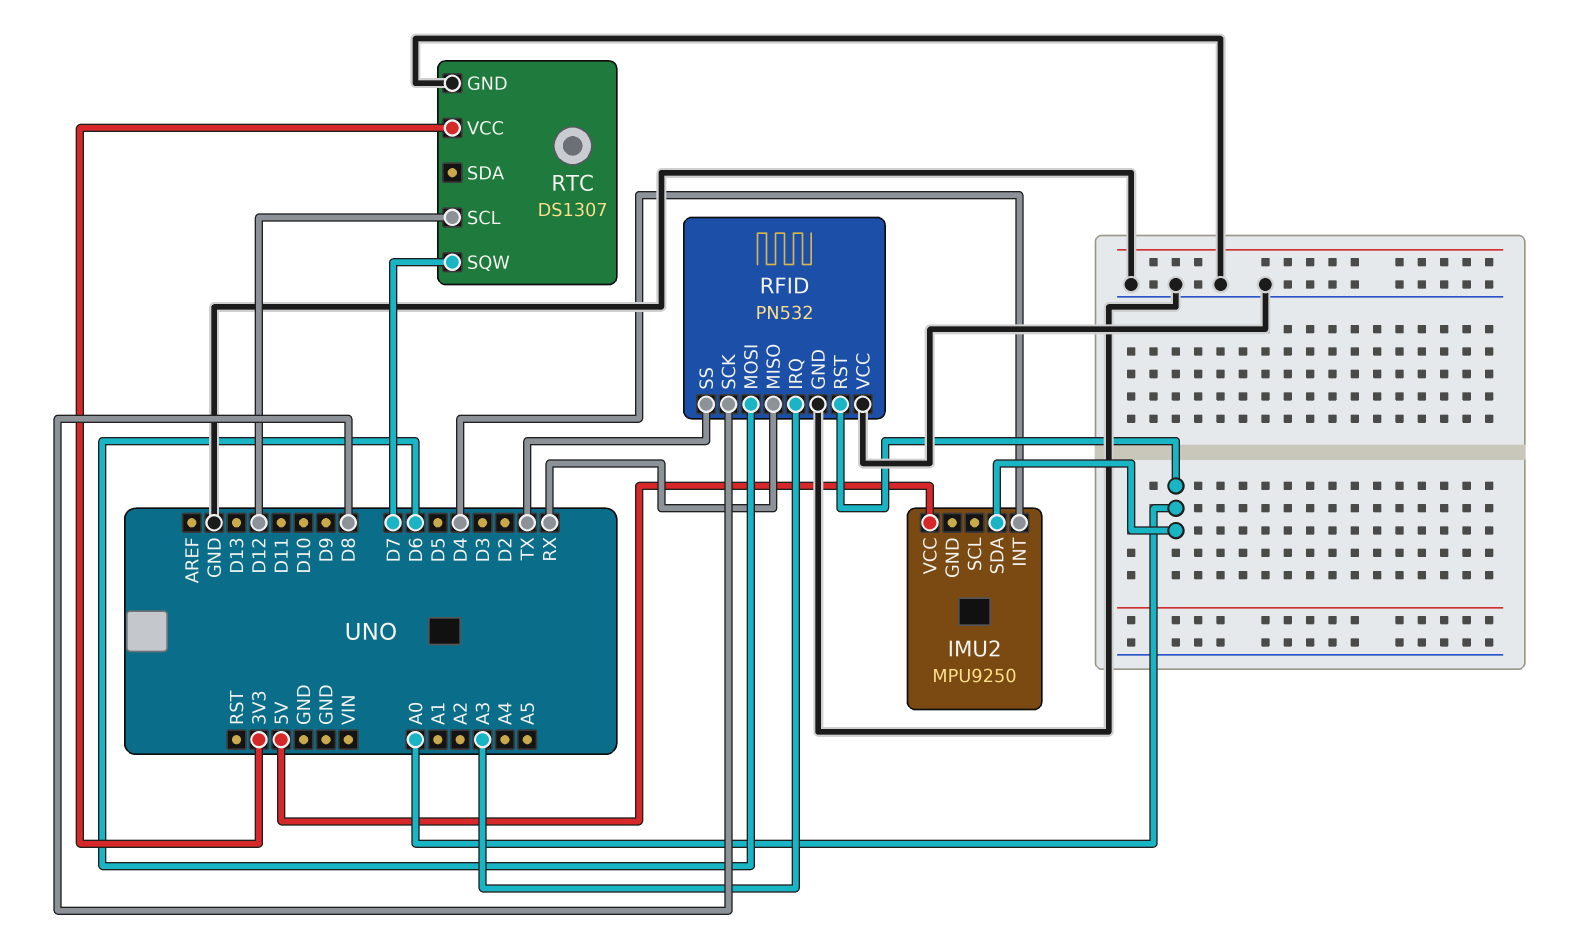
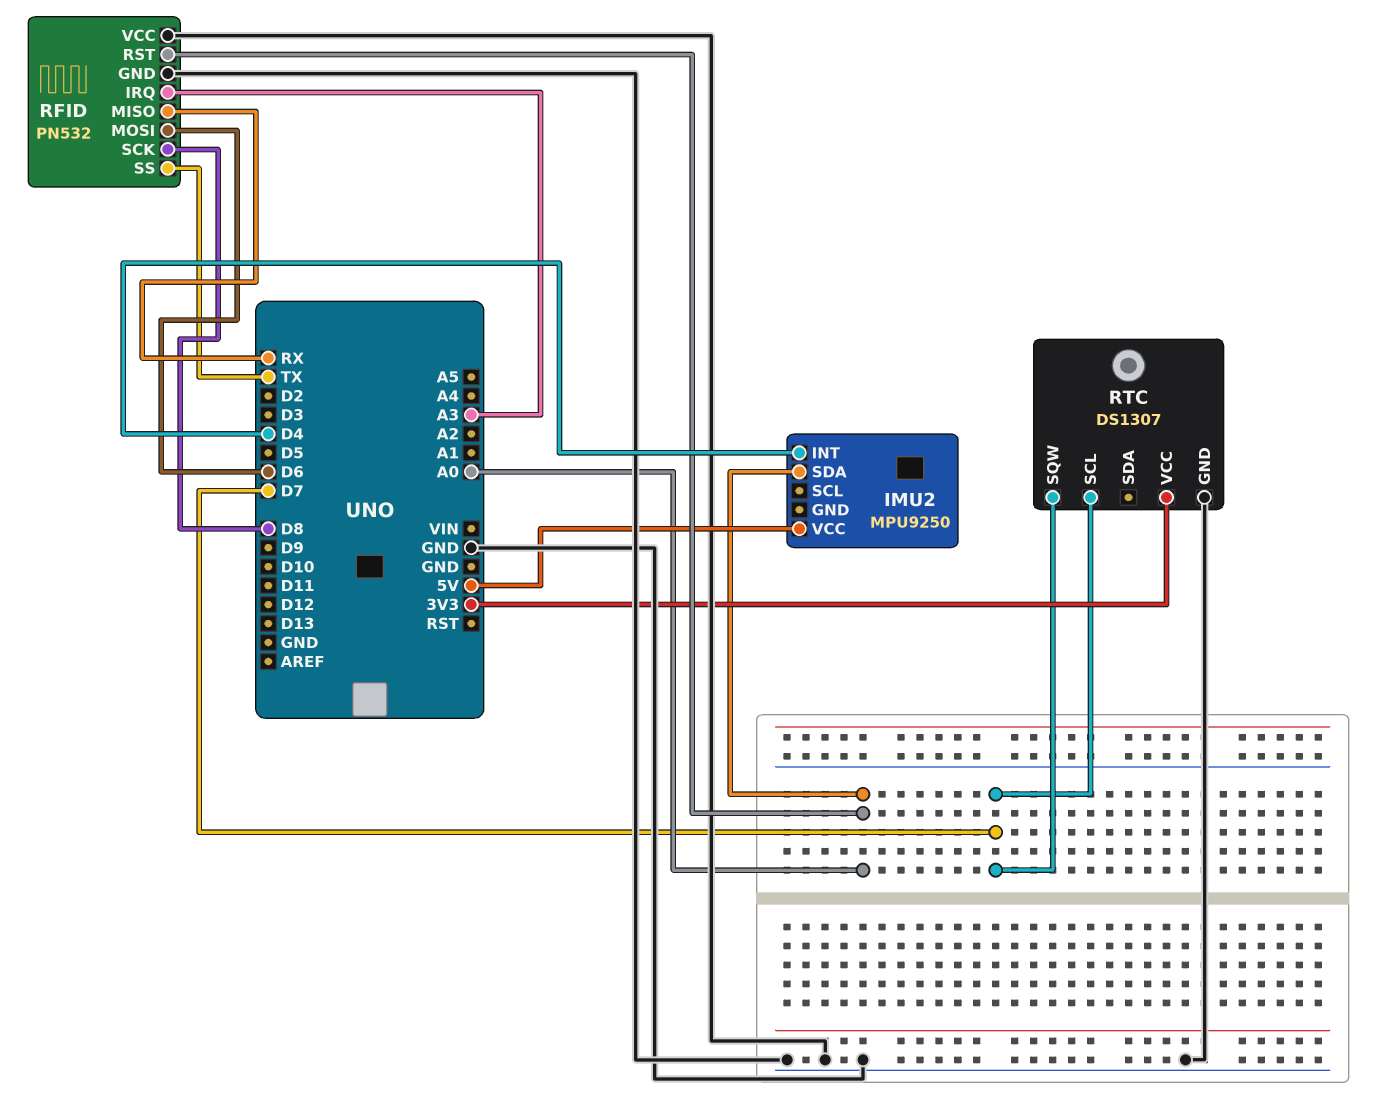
RTC pin SCL: D12 -> D7

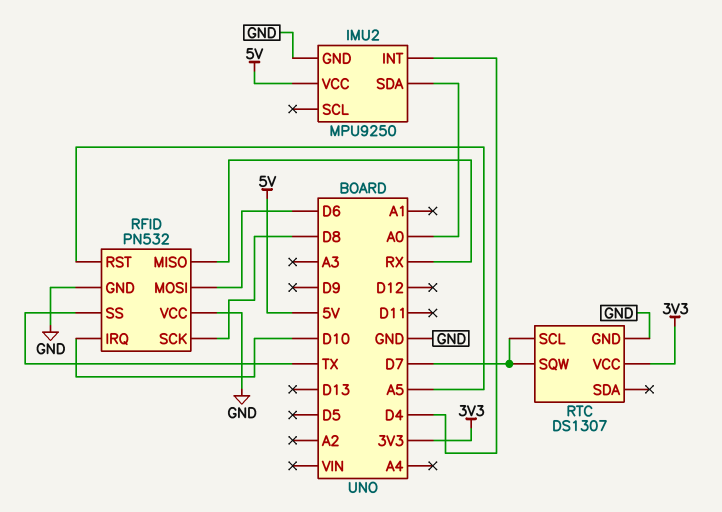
IMU2 pin GND: none -> GND
RFID pin IRQ: A3 -> D10
RFID pin RST: A0 -> A5

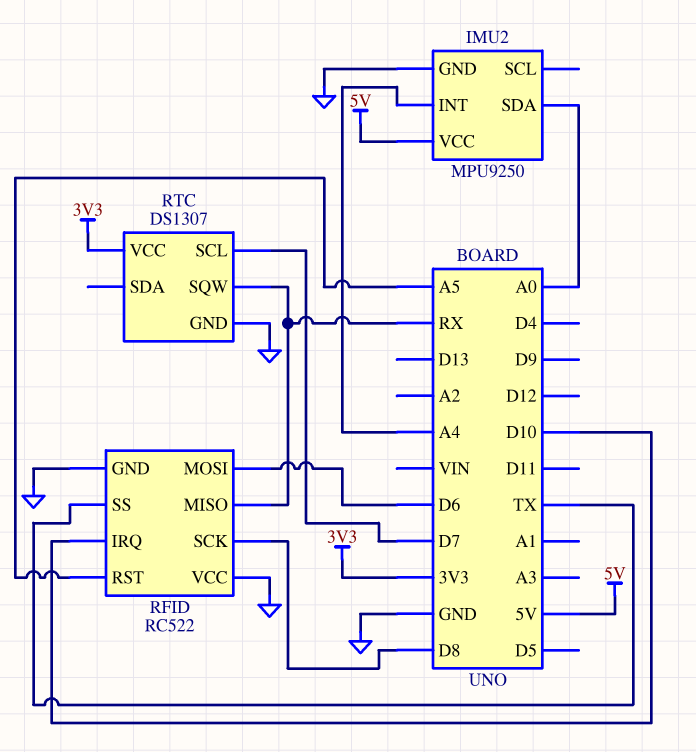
IMU2 pin INT: D4 -> A4
RFID: PN532 -> RC522
RTC pin SQW: D7 -> RX

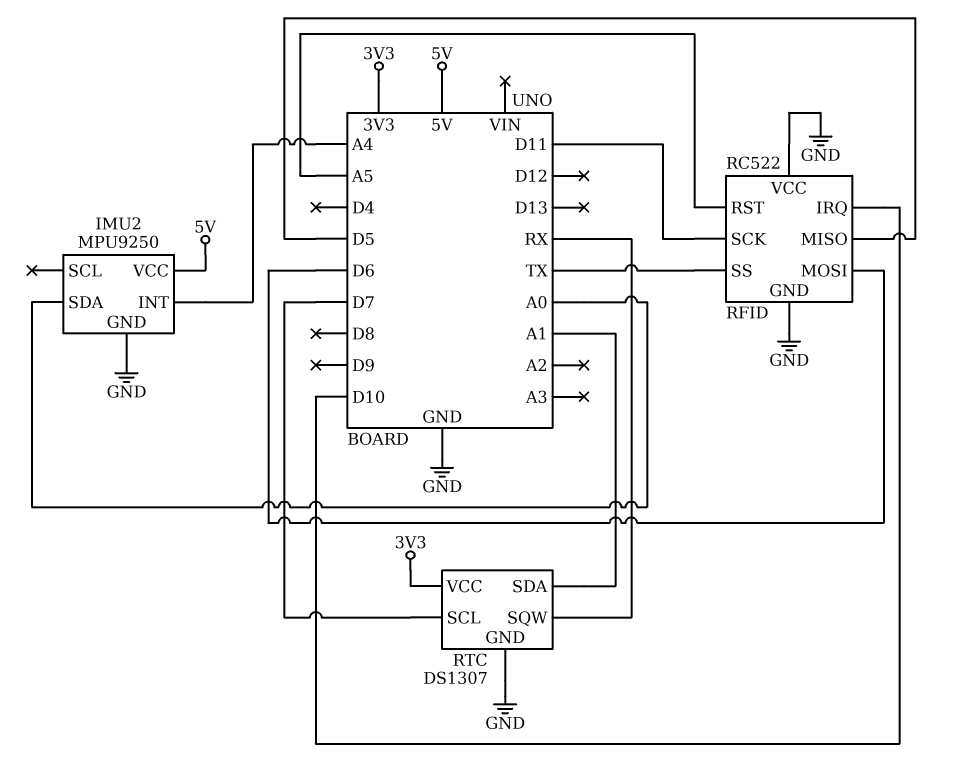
RFID pin MISO: RX -> D5
RFID pin SCK: D8 -> D11
RTC pin SDA: none -> A1

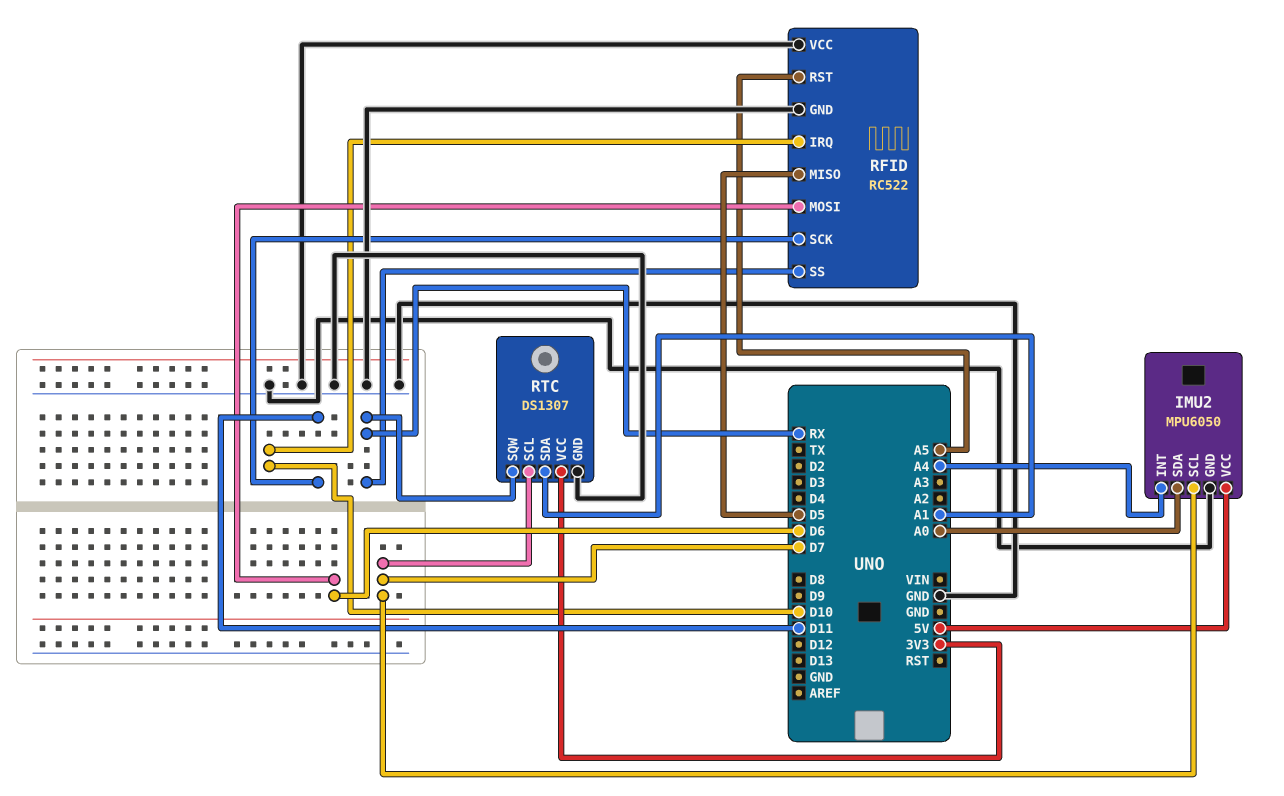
IMU2: MPU9250 -> MPU6050
IMU2 pin SCL: none -> D7
RFID pin SS: TX -> RX

